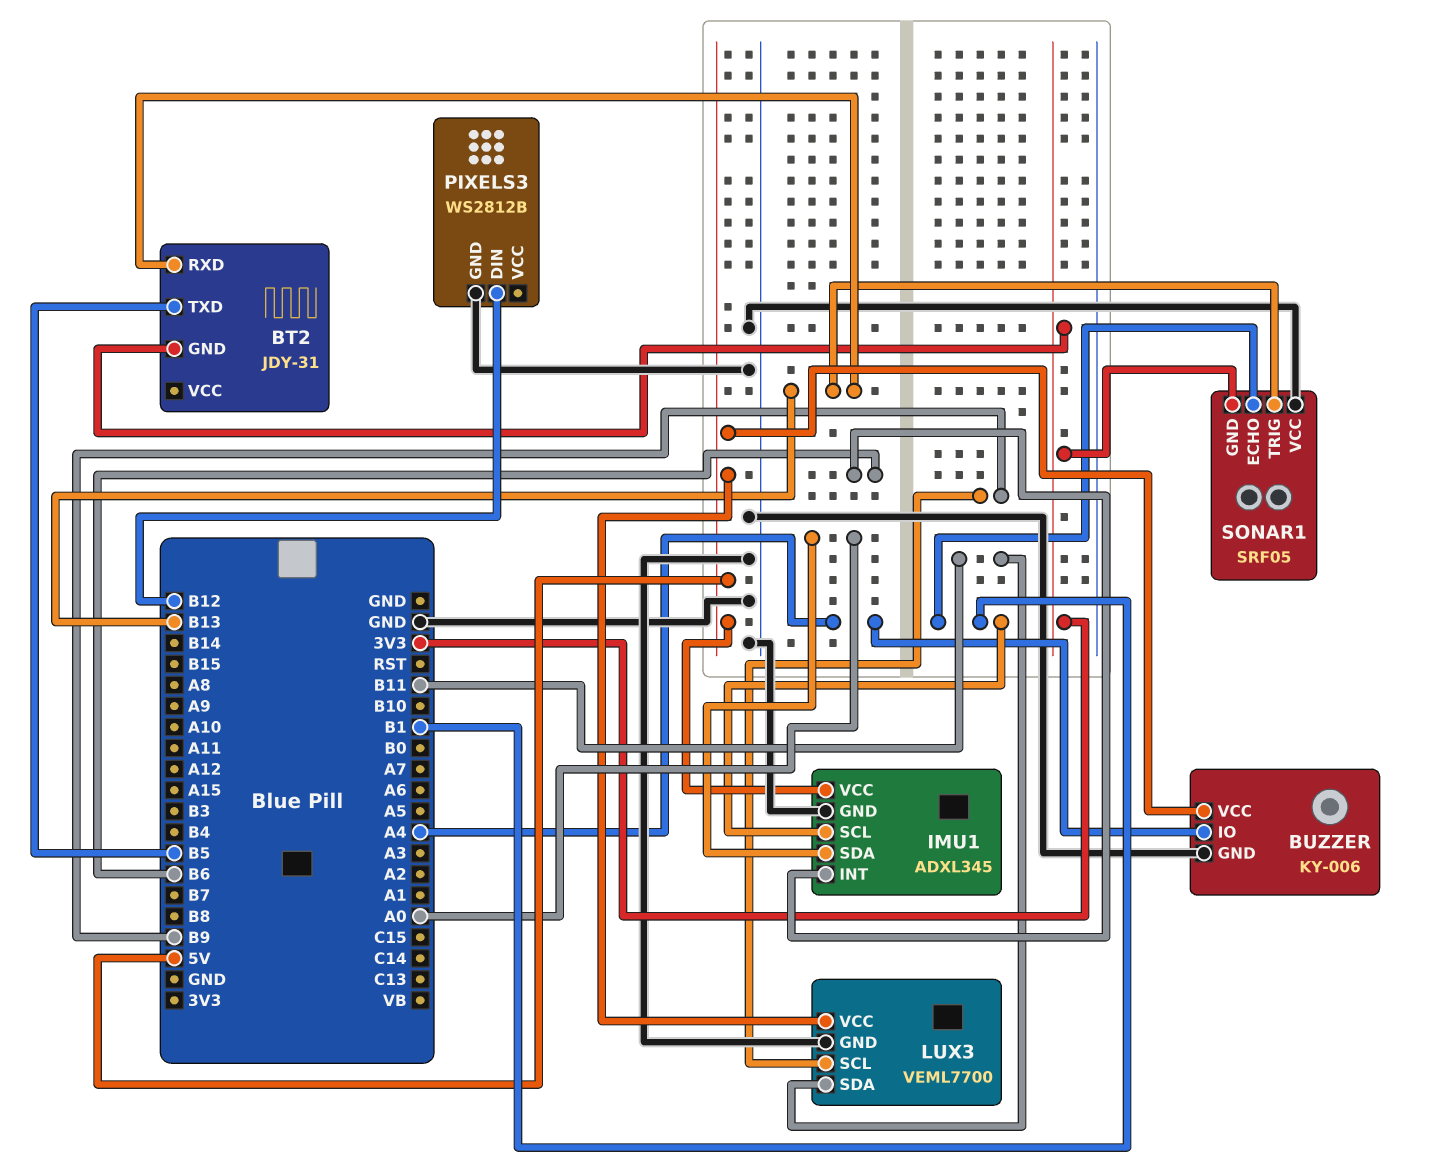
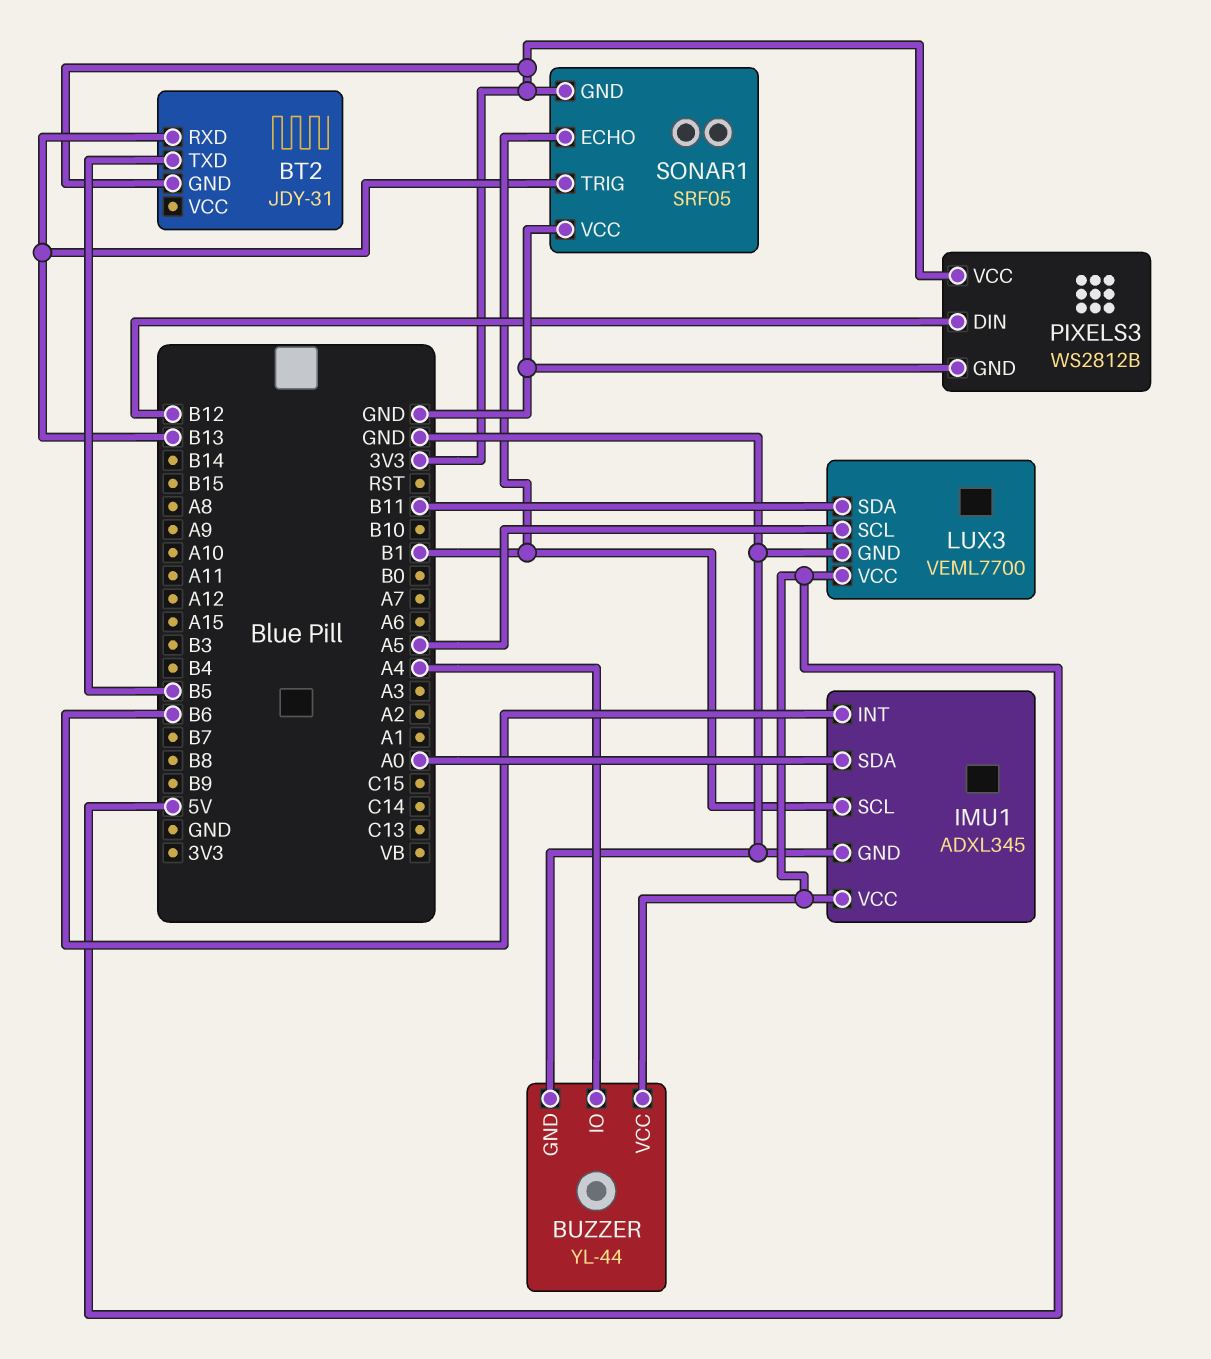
BUZZER: KY-006 -> YL-44
LUX3 pin SCL: B9 -> A5
PIXELS3 pin VCC: none -> 3V3

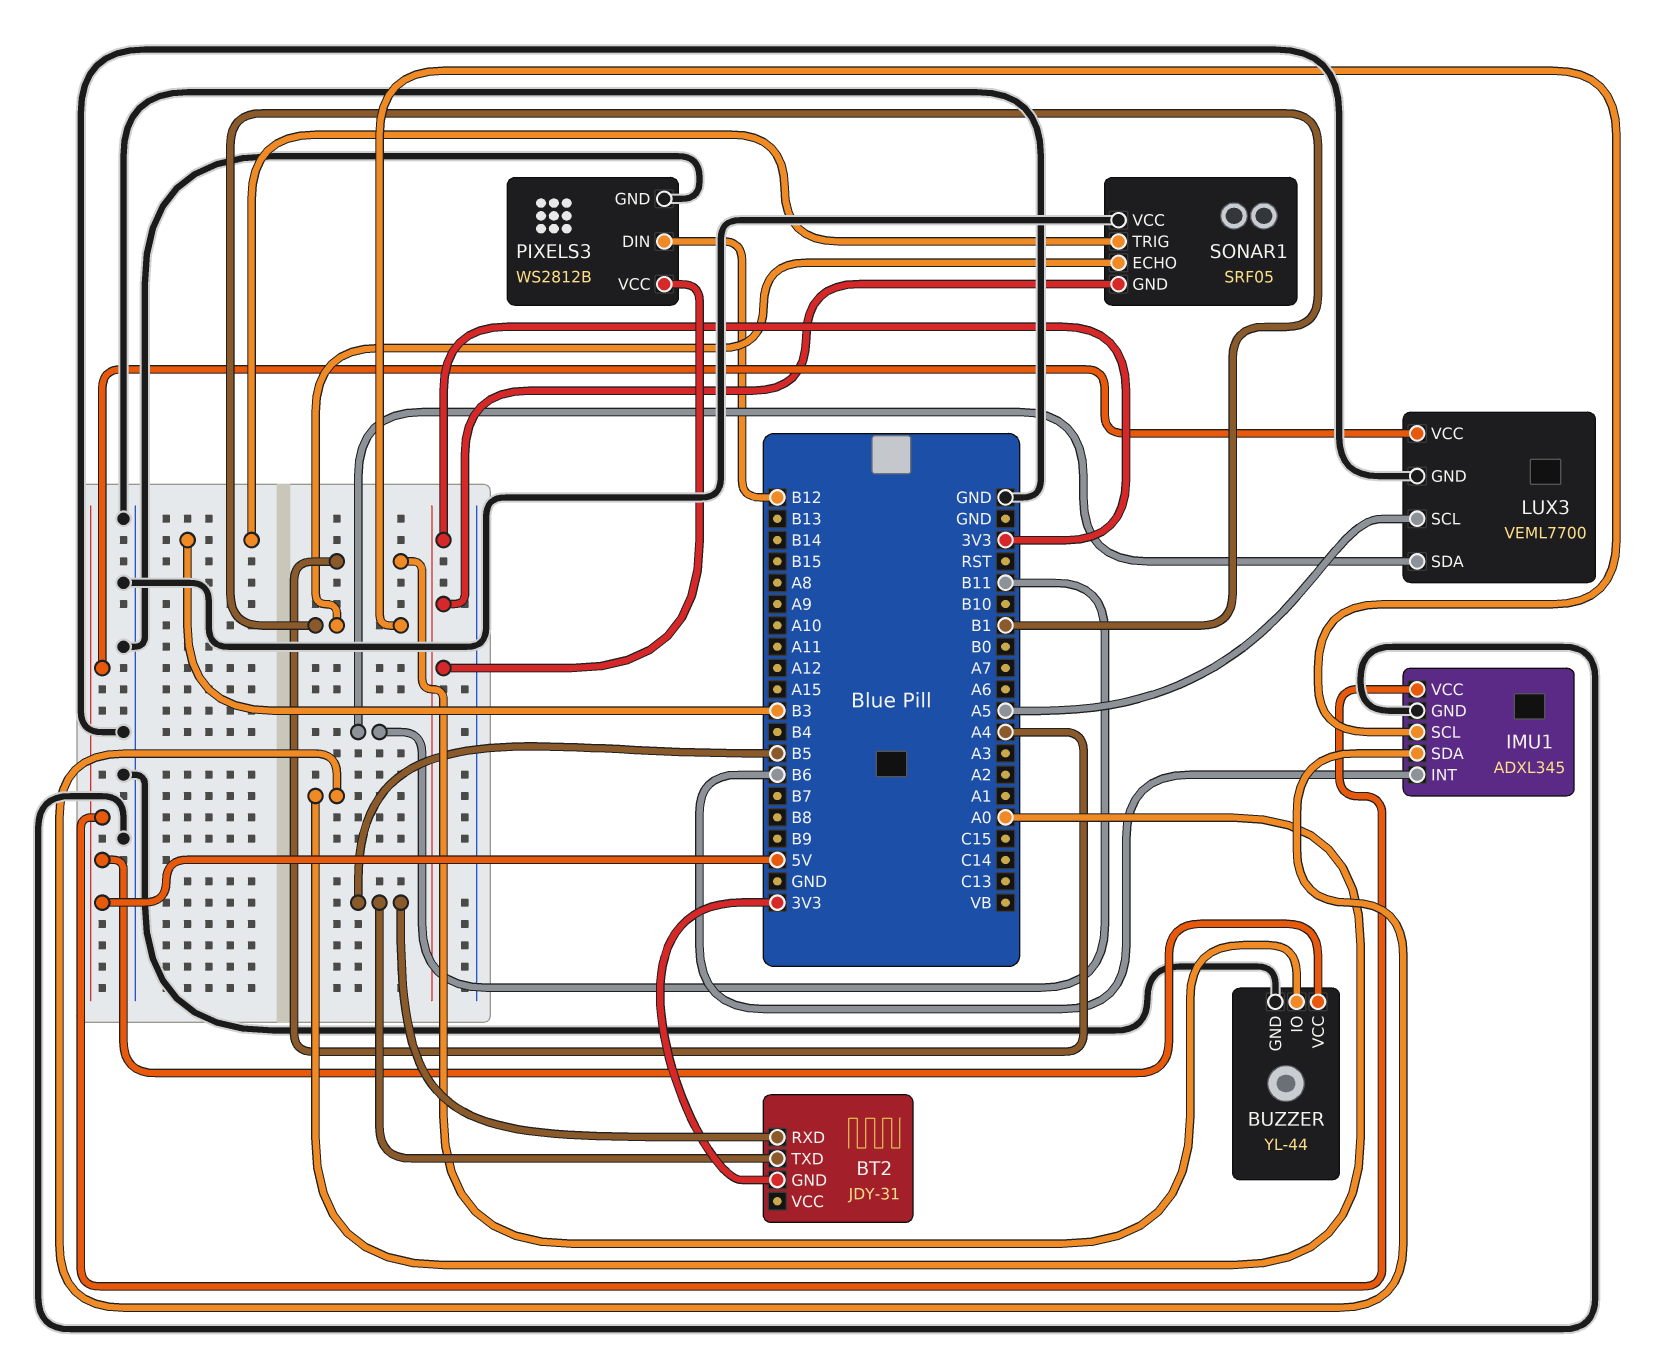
BT2 pin RXD: B13 -> B5
SONAR1 pin TRIG: B13 -> B3

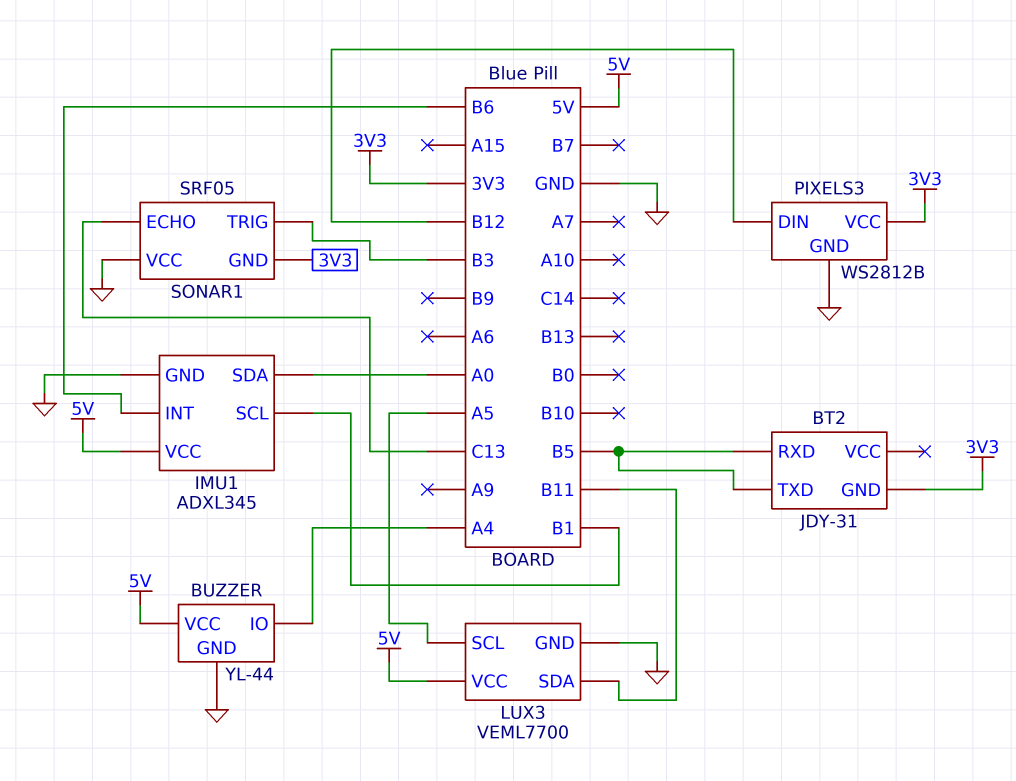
SONAR1 pin ECHO: B1 -> C13

